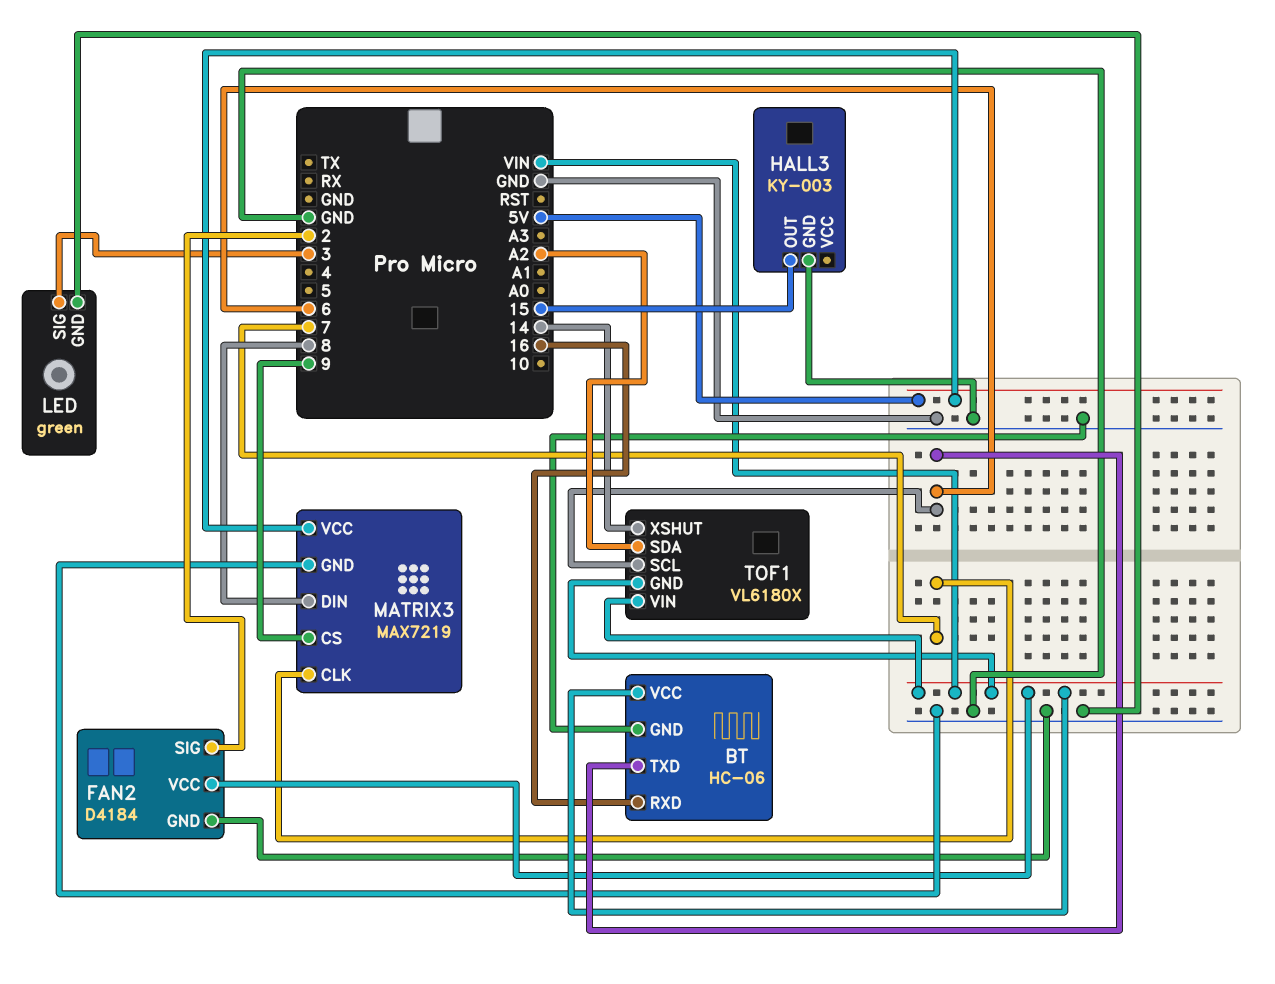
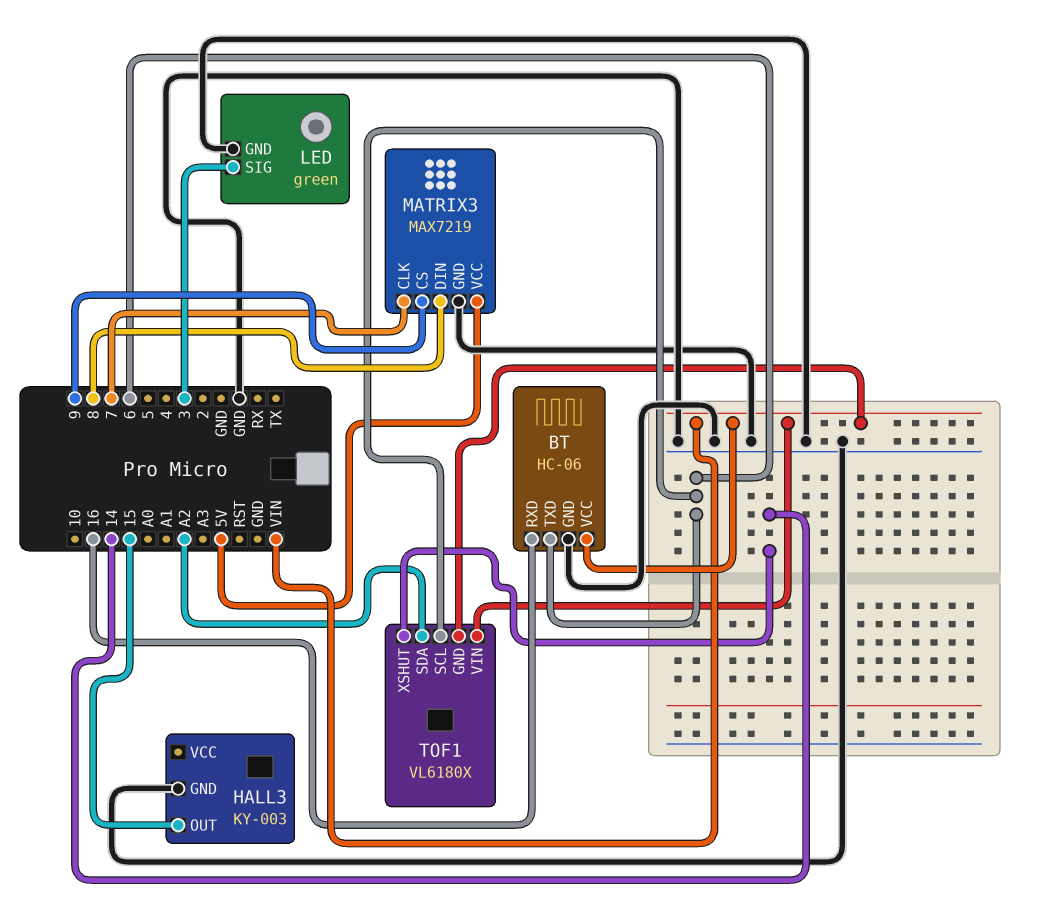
FAN2: D4184 -> none
FAN2 pin GND: GND -> none
FAN2 pin SIG: 2 -> none
FAN2 pin VCC: VIN -> none

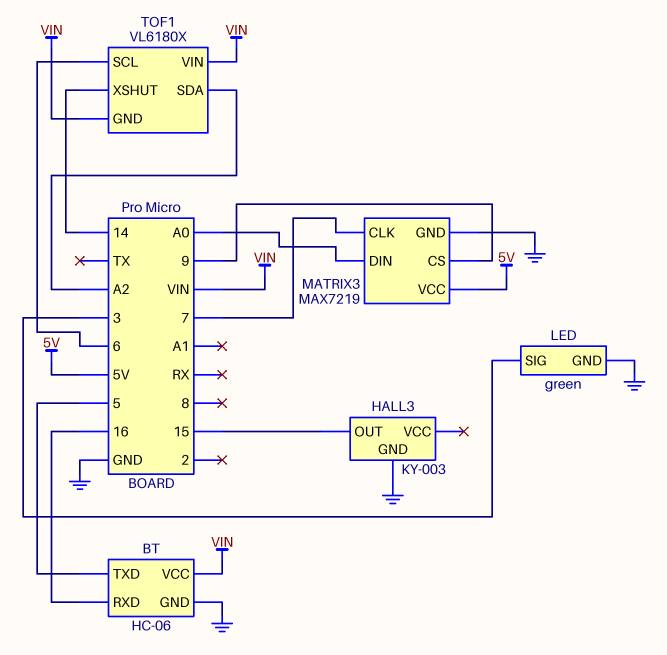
BT pin TXD: 6 -> 5
MATRIX3 pin DIN: 8 -> A0

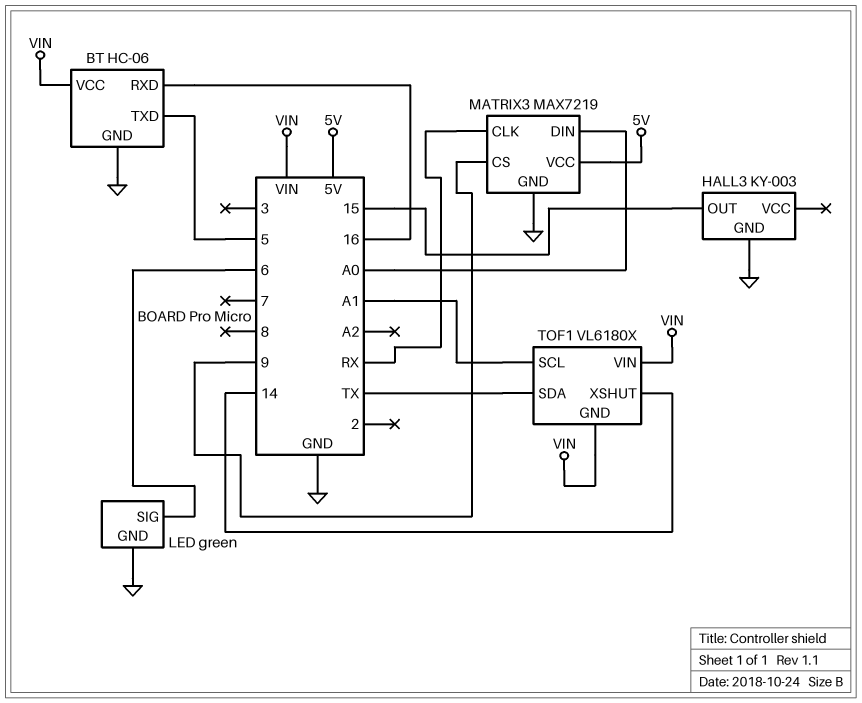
LED pin SIG: 3 -> 6
MATRIX3 pin CLK: 7 -> RX
TOF1 pin SCL: 6 -> A1
TOF1 pin SDA: A2 -> TX

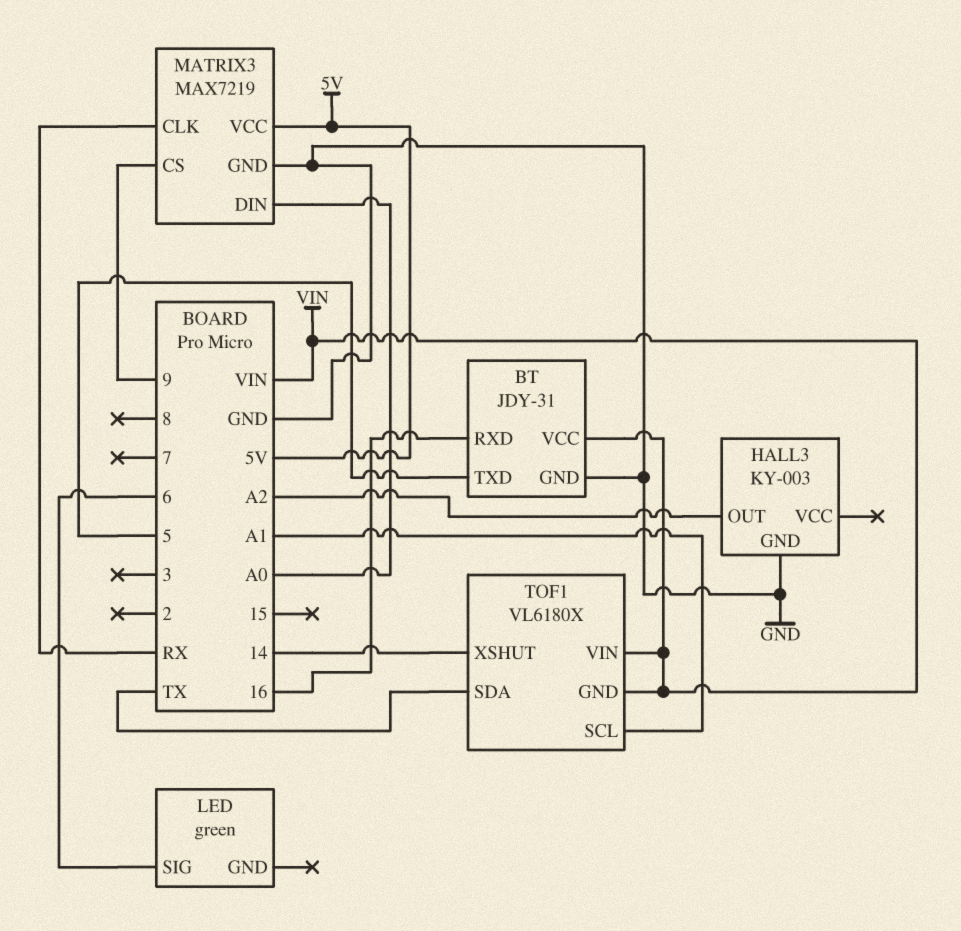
BT: HC-06 -> JDY-31
HALL3 pin OUT: 15 -> A2
LED pin GND: GND -> none

